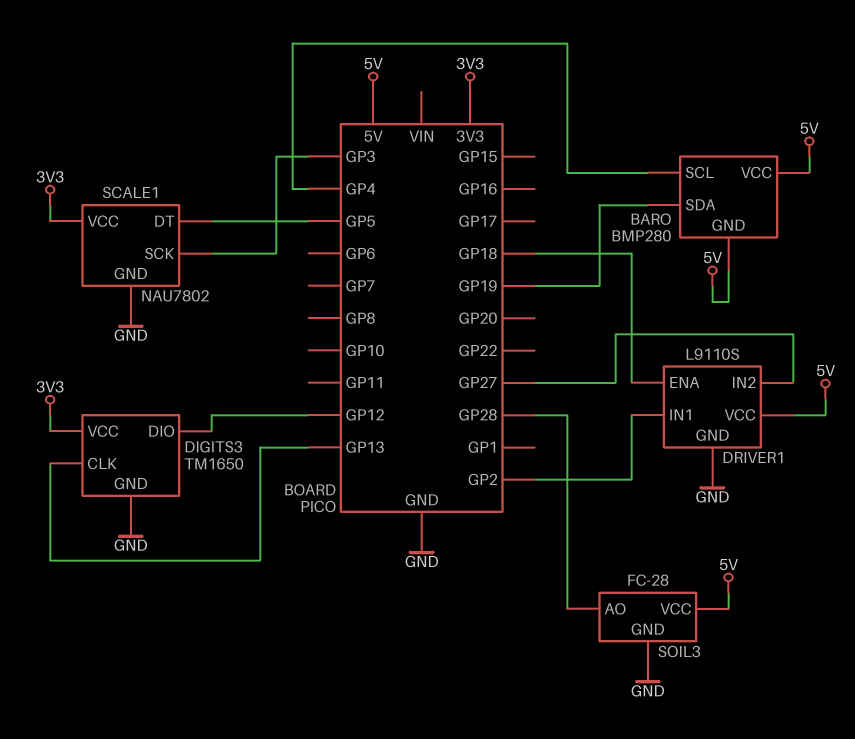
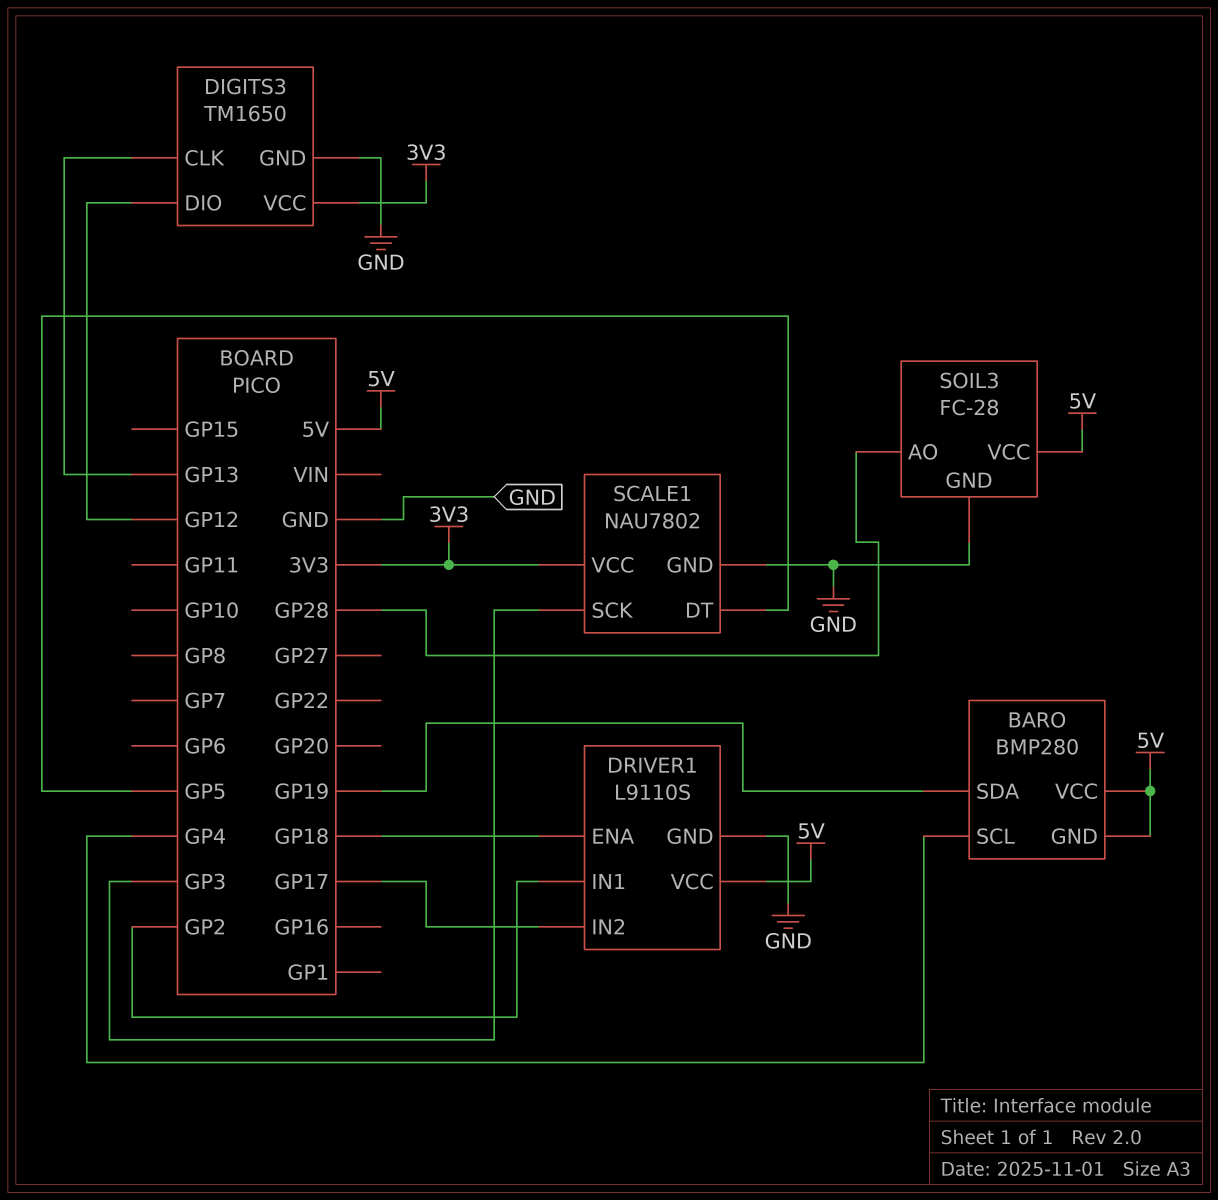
DRIVER1 pin IN2: GP27 -> GP17

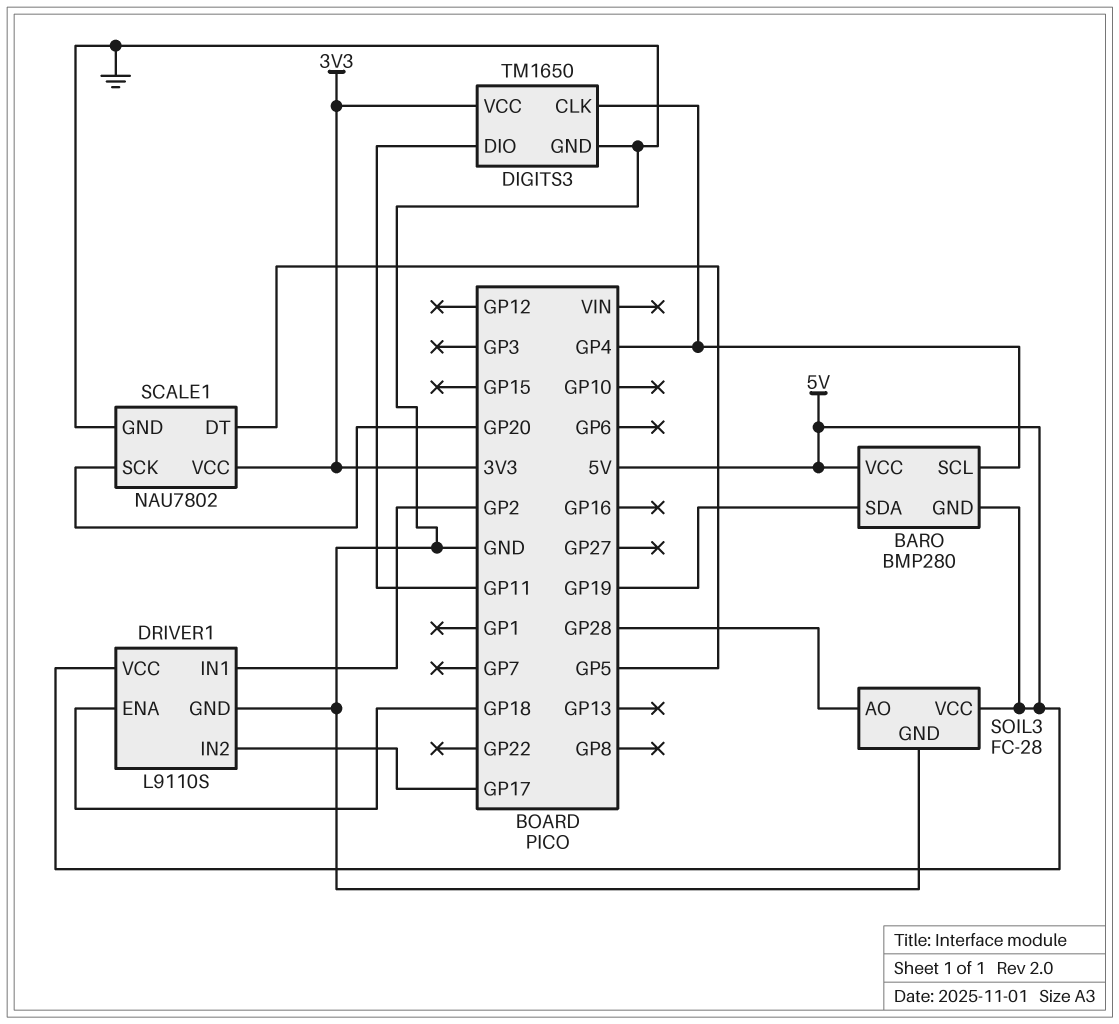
DIGITS3 pin CLK: GP13 -> GP4
DIGITS3 pin DIO: GP12 -> GP11
SCALE1 pin SCK: GP3 -> GP20

